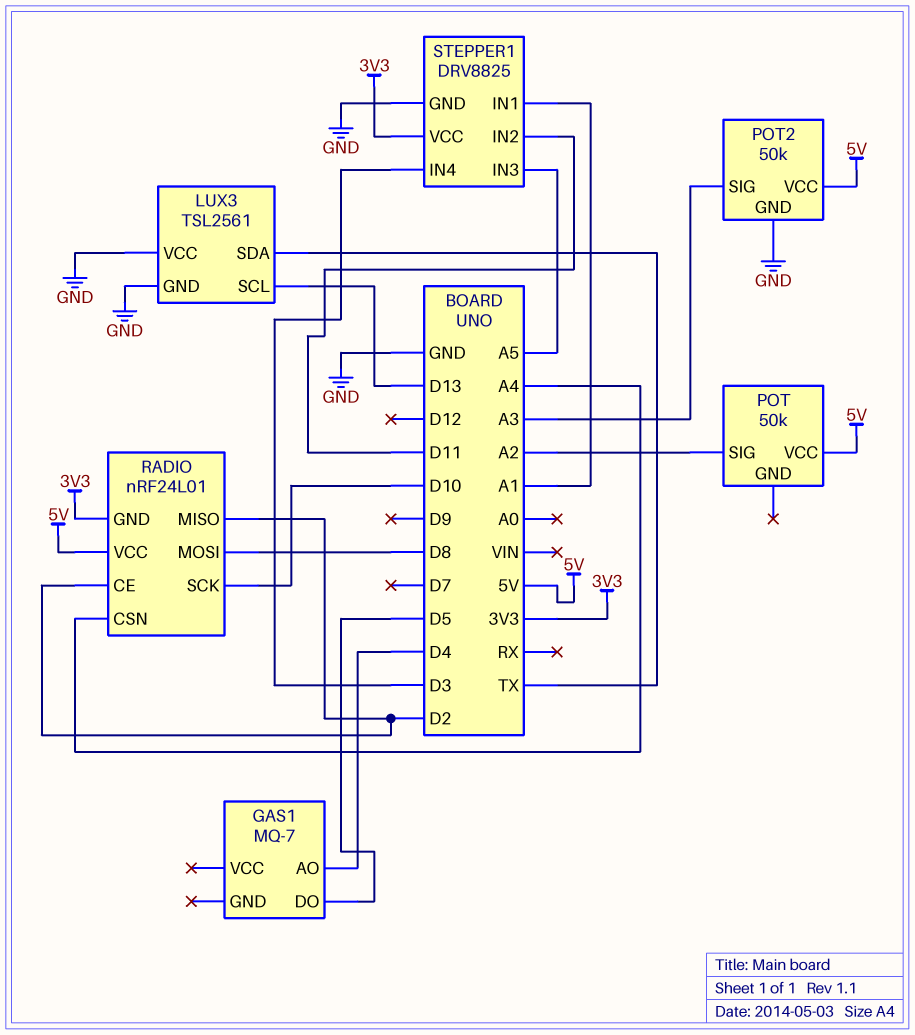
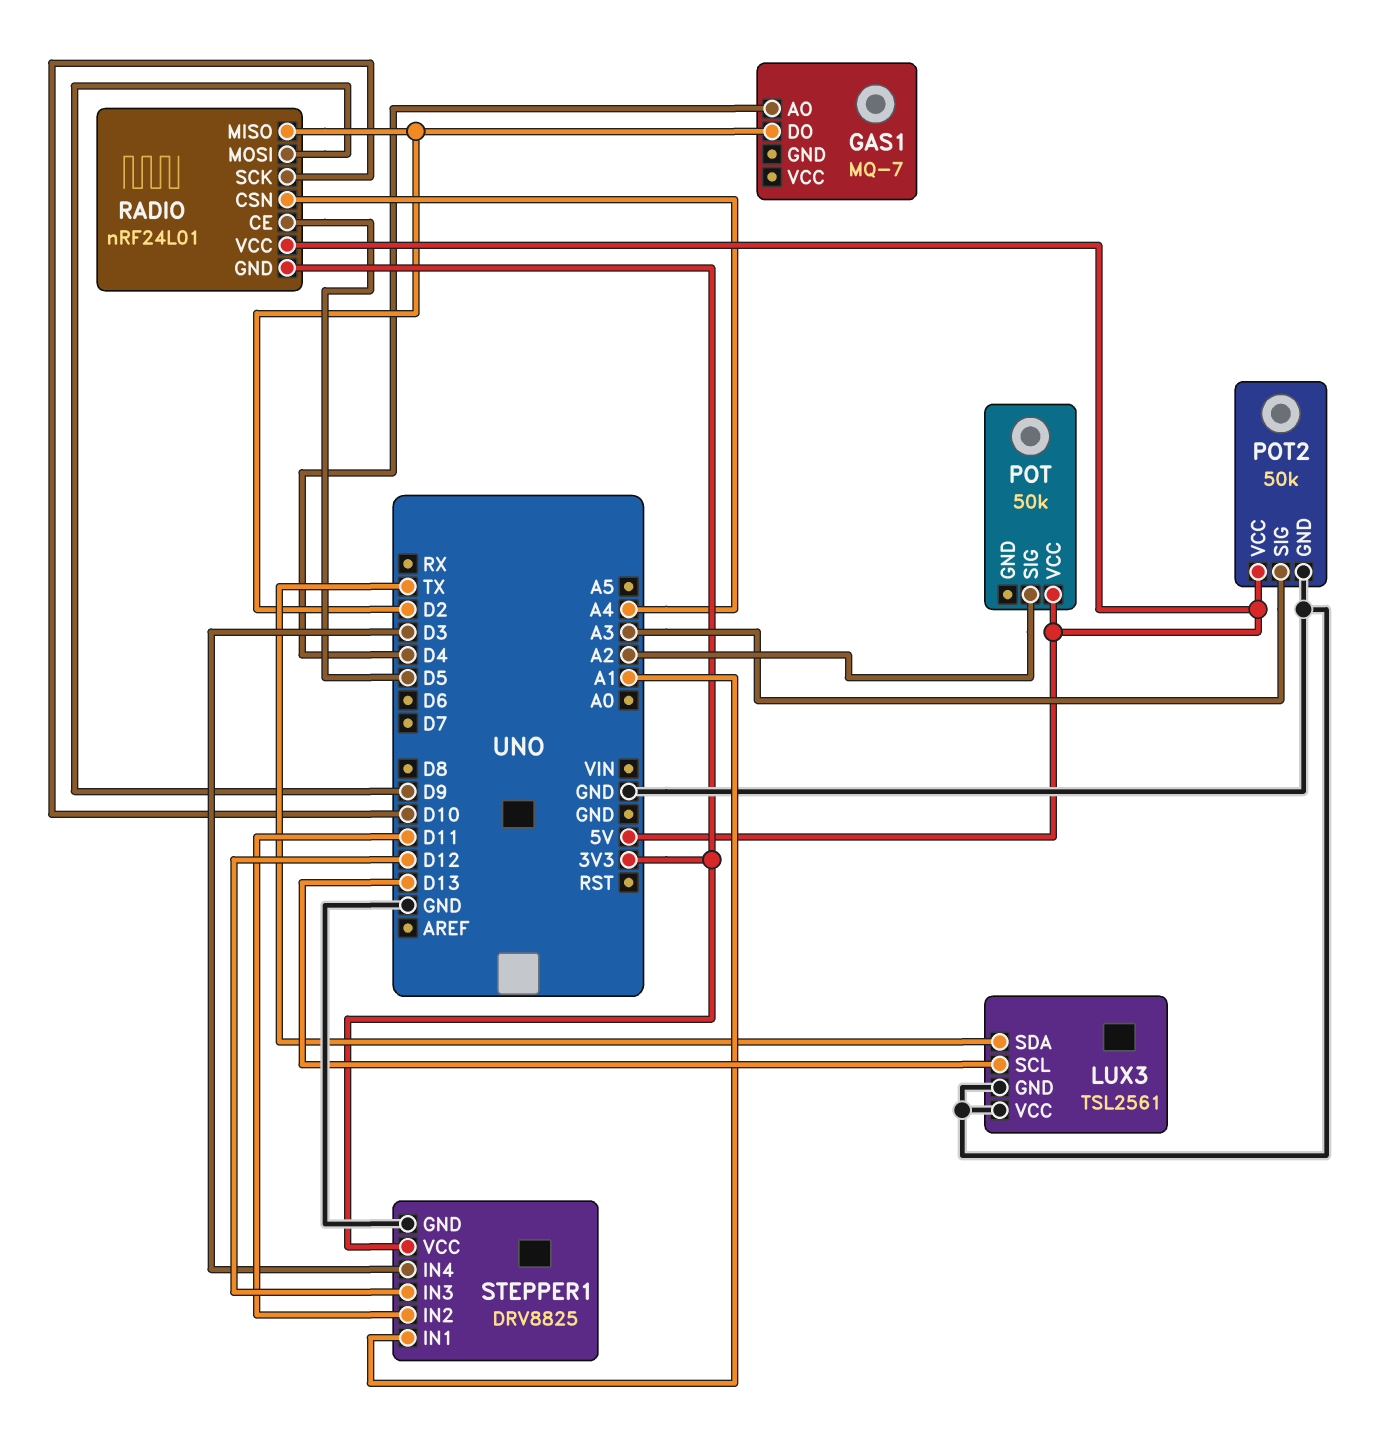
GAS1 pin DO: D5 -> D2
RADIO pin CE: D2 -> D5
RADIO pin MOSI: D8 -> D9
STEPPER1 pin IN3: A5 -> D12

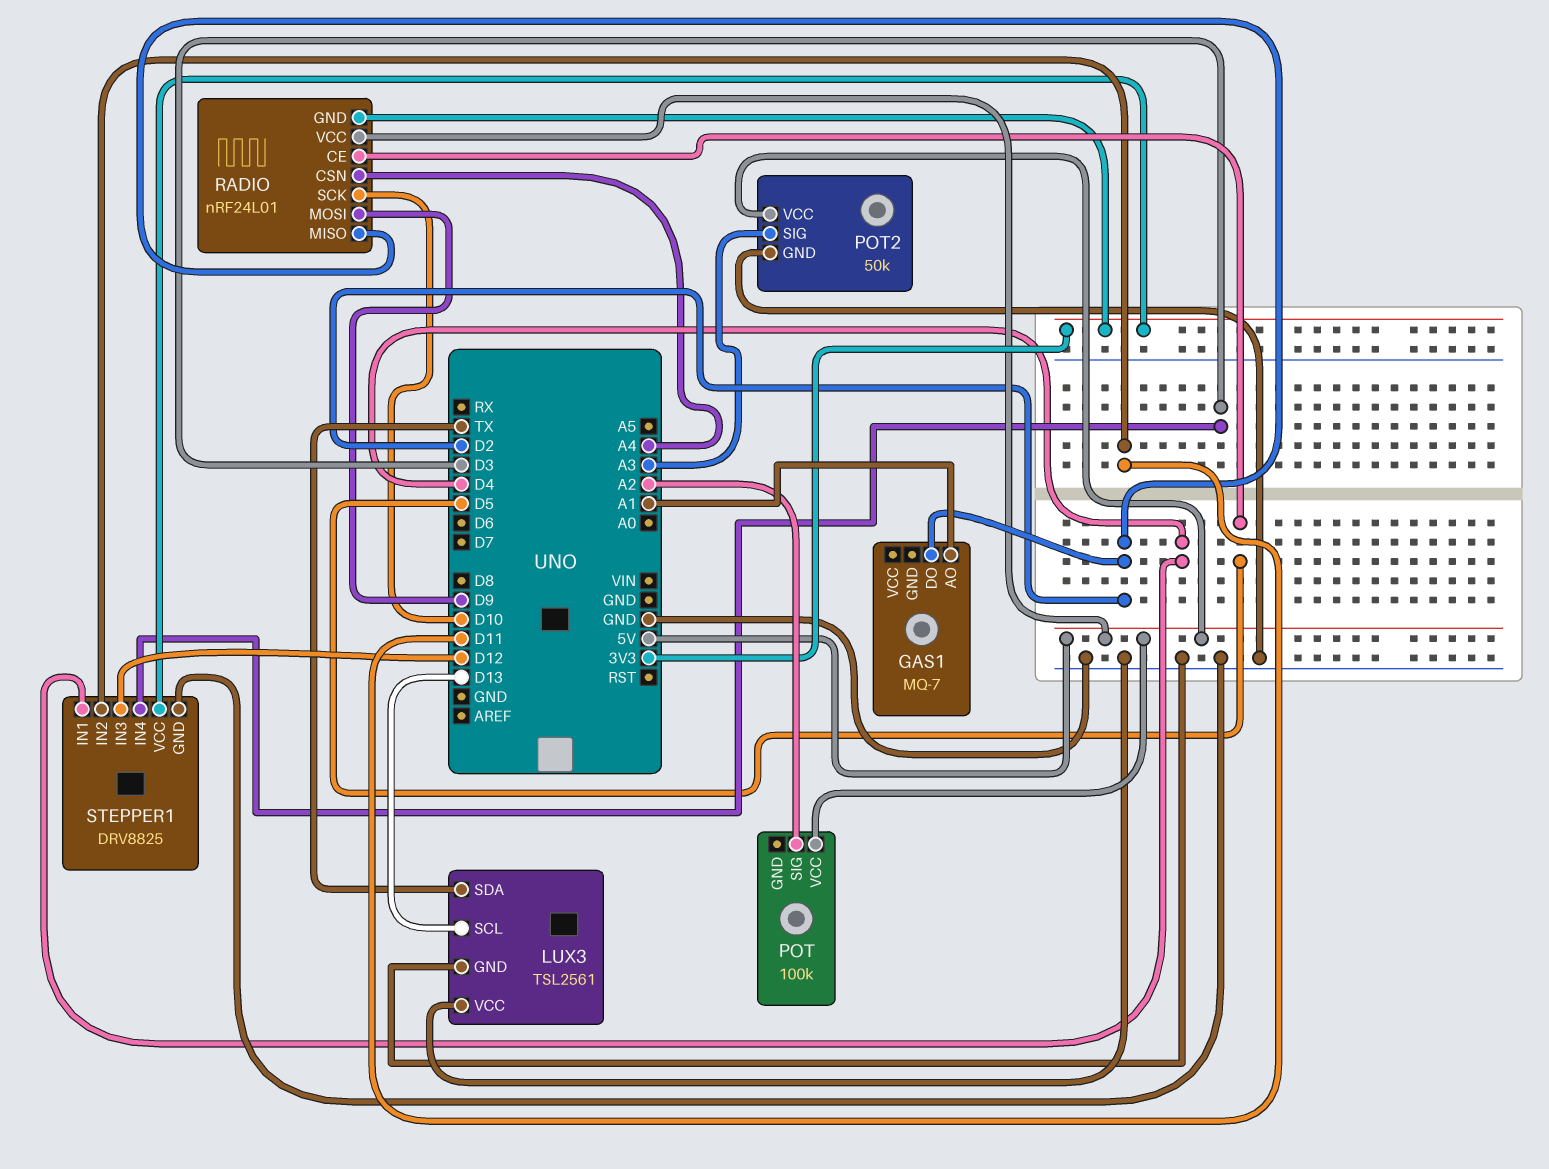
GAS1 pin AO: D4 -> A1
POT: 50k -> 100k
STEPPER1 pin IN1: A1 -> D4

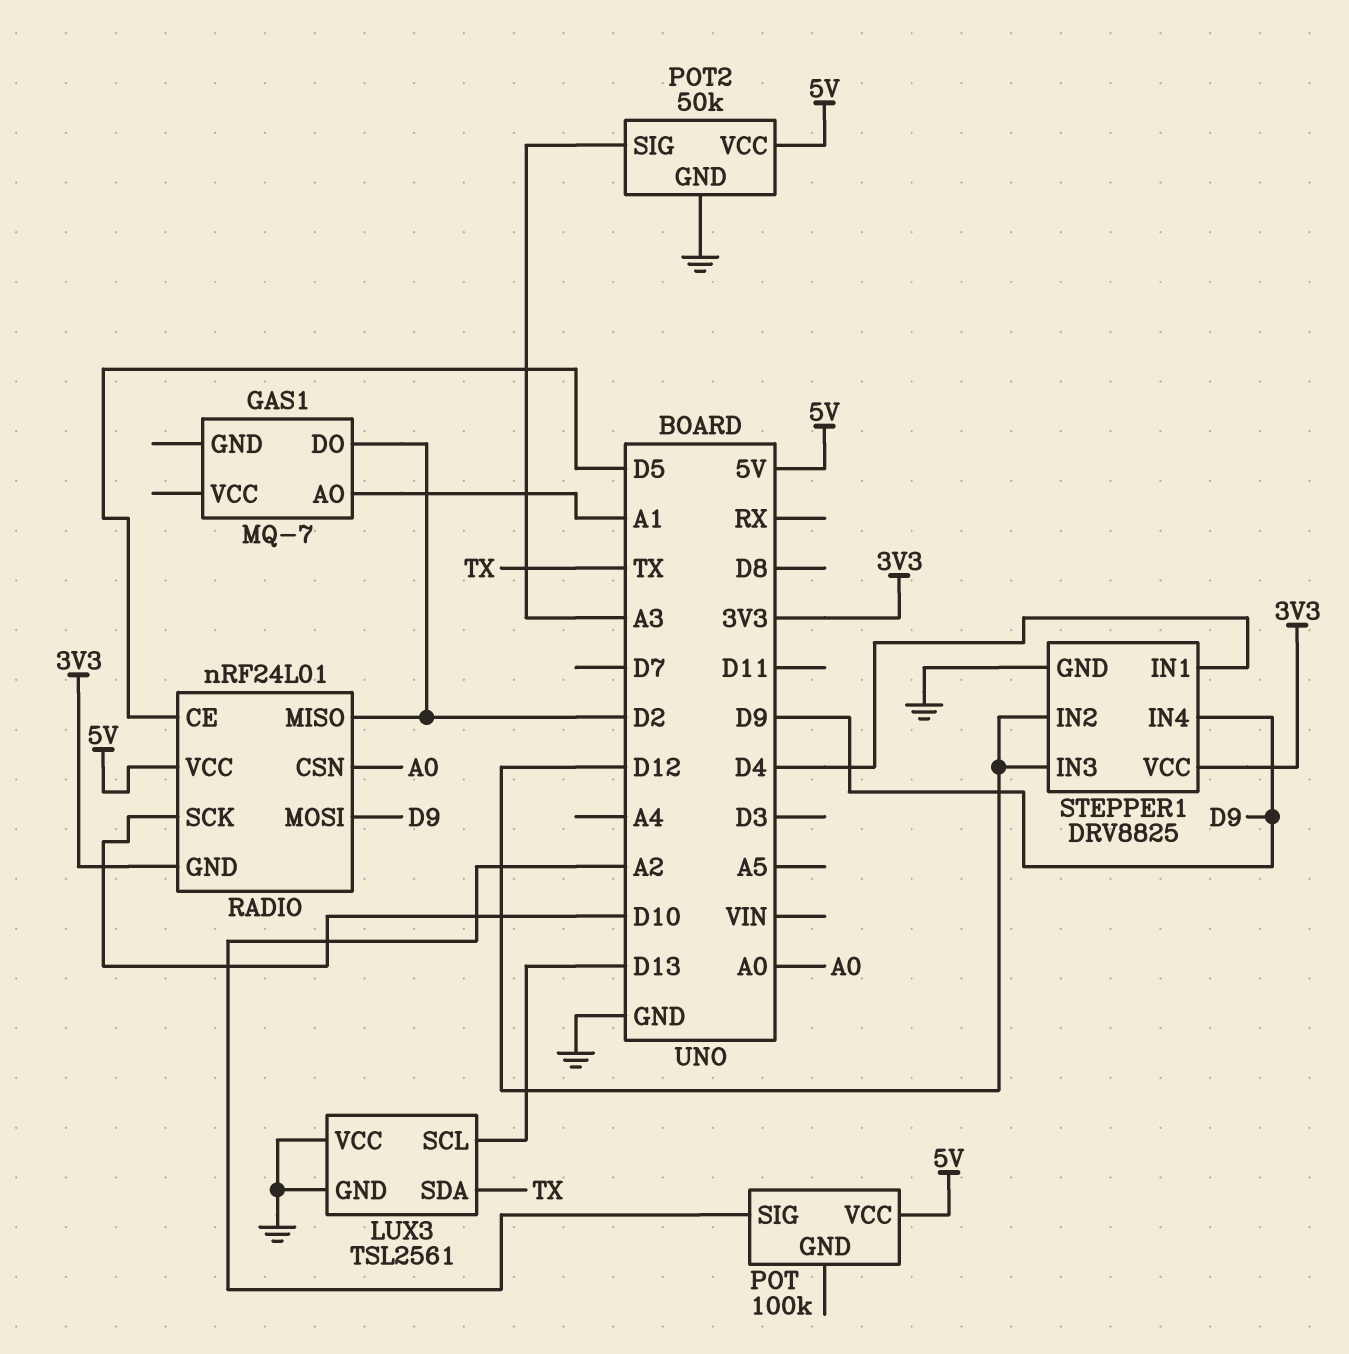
RADIO pin CSN: A4 -> A0
STEPPER1 pin IN2: D11 -> D12
STEPPER1 pin IN4: D3 -> D9

